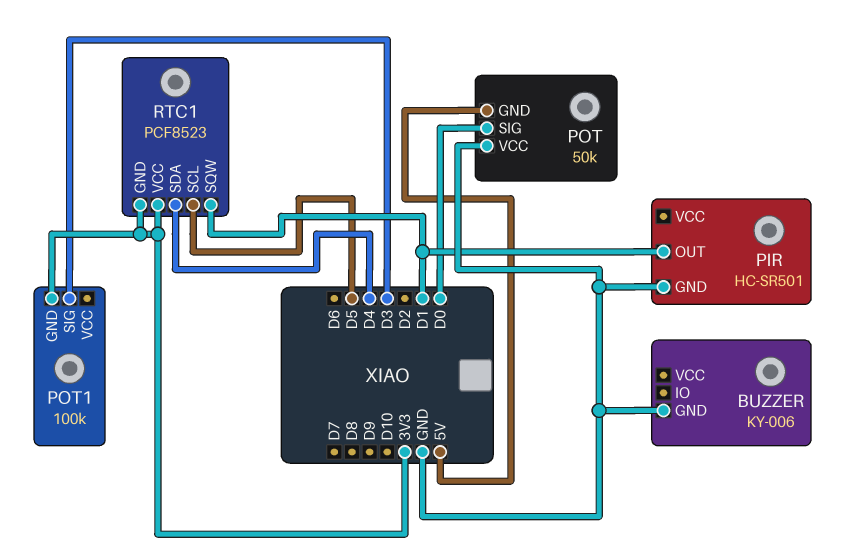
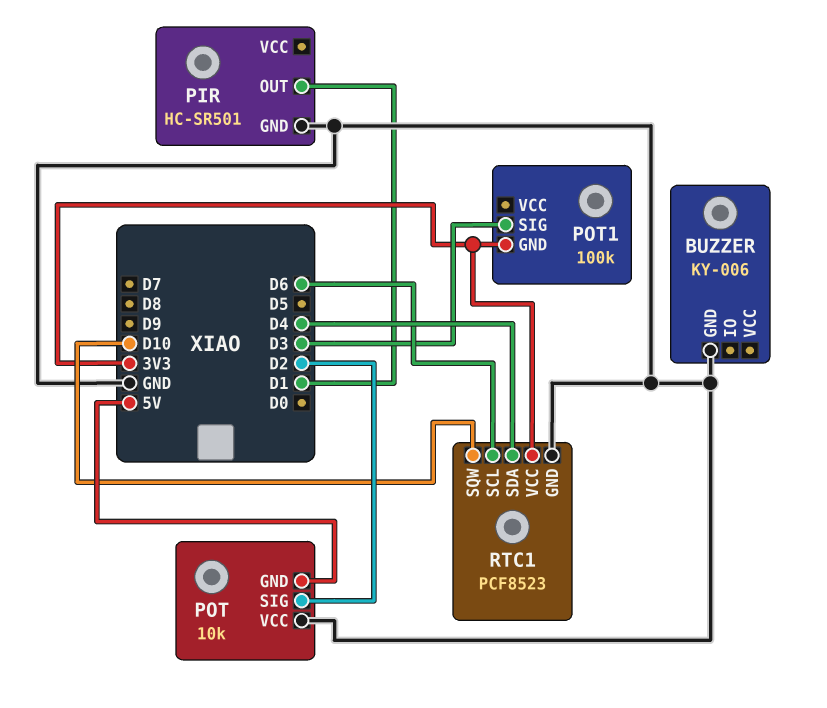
POT: 50k -> 10k
POT pin SIG: D0 -> D2
RTC1 pin GND: 3V3 -> GND
RTC1 pin SCL: D5 -> D6
RTC1 pin SQW: D1 -> D10

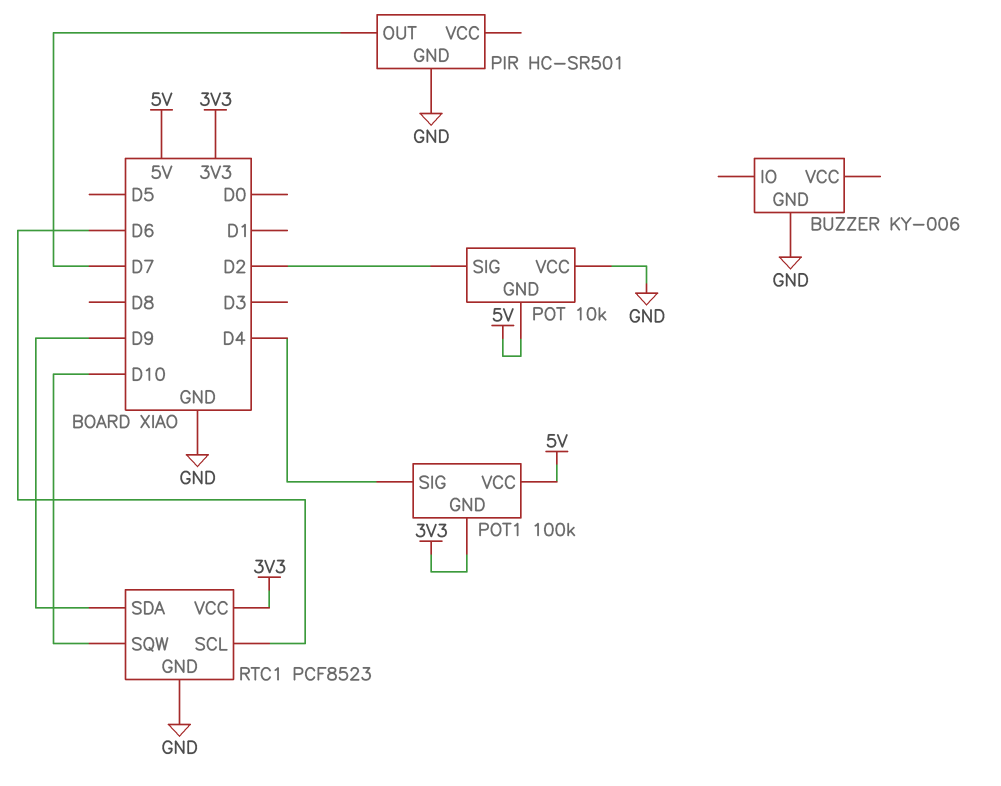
PIR pin OUT: D1 -> D7
POT1 pin SIG: D3 -> D4
POT1 pin VCC: none -> 5V
RTC1 pin SDA: D4 -> D9

